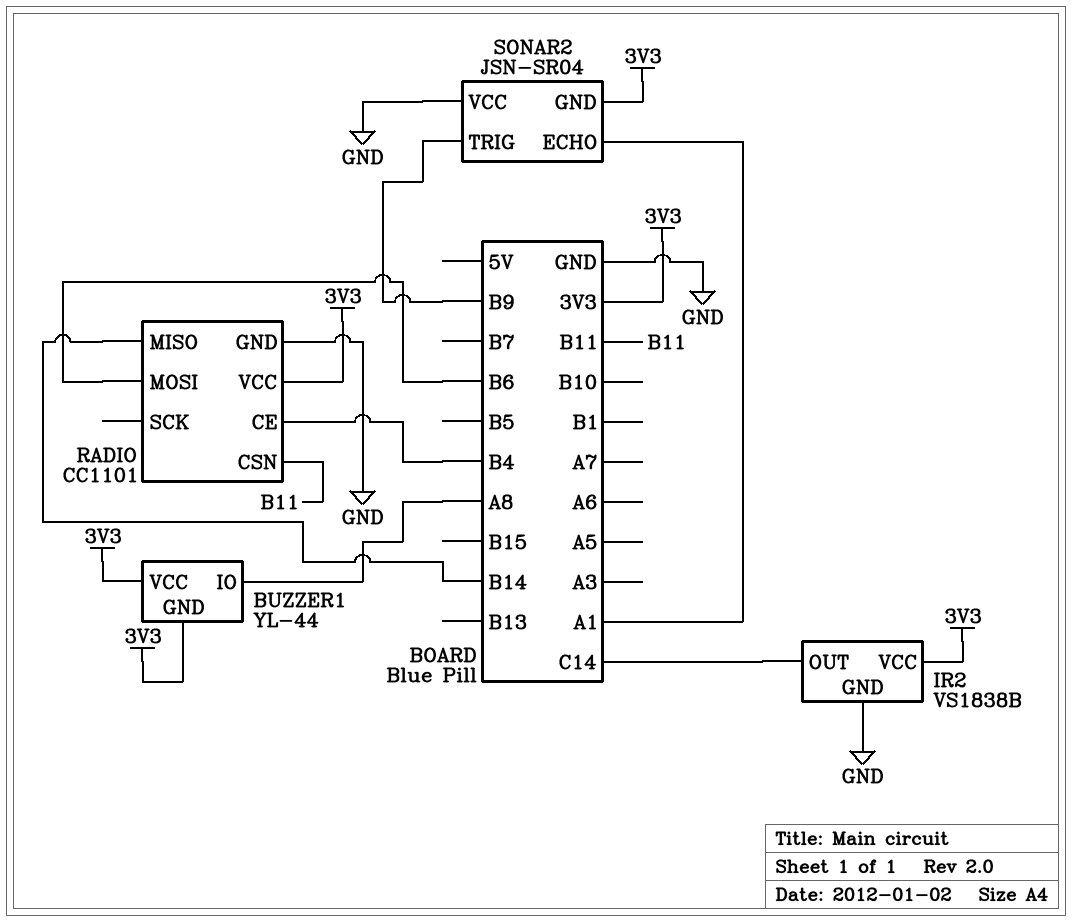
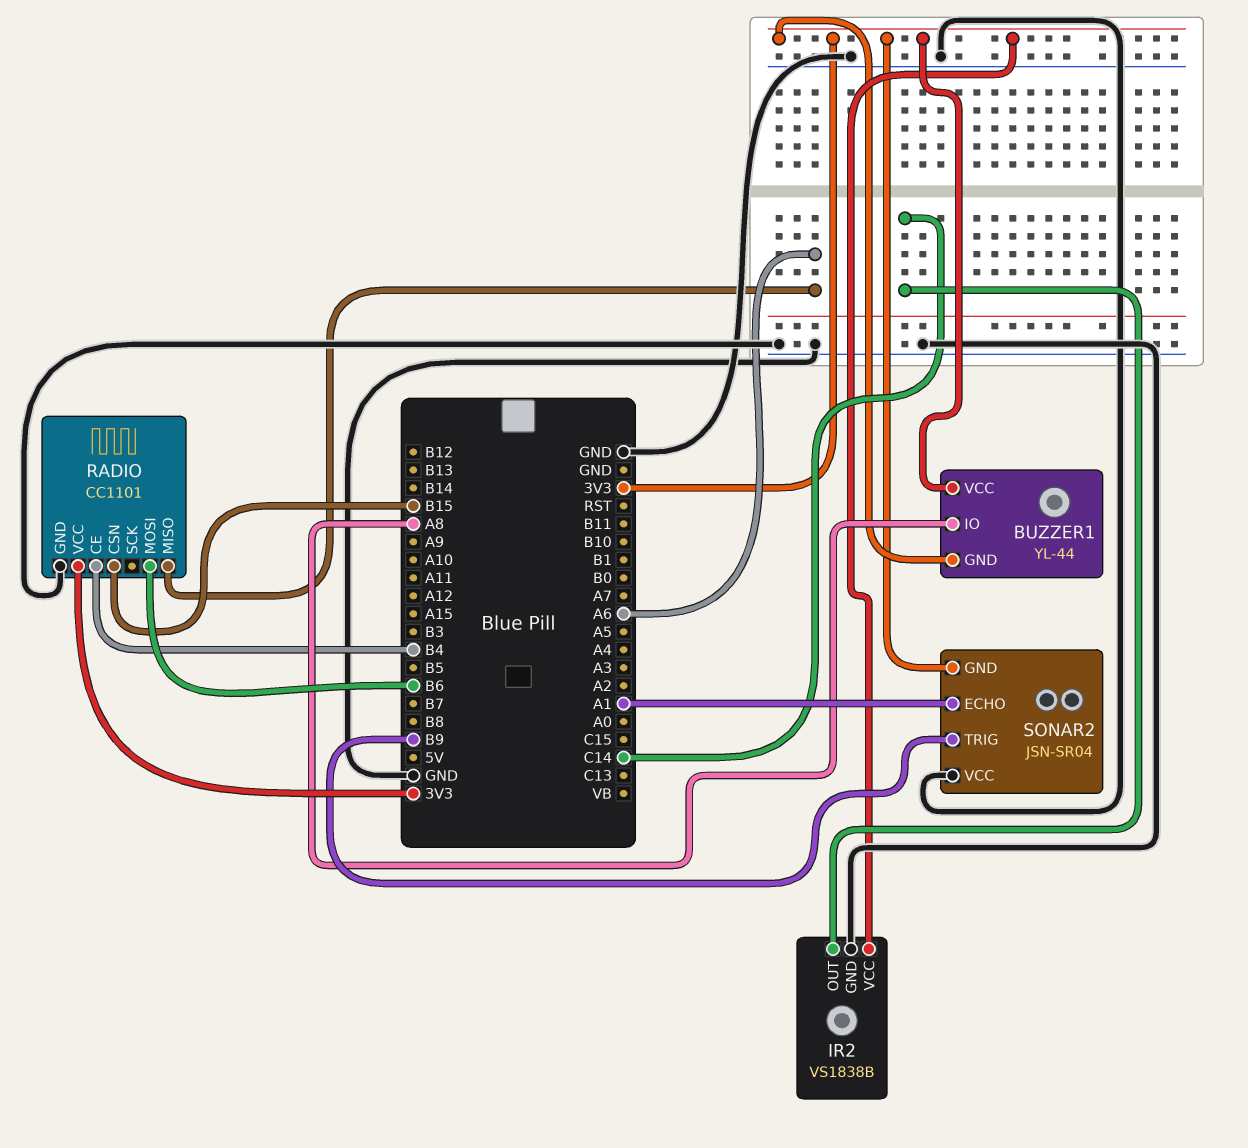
RADIO pin CSN: B11 -> B15
RADIO pin MISO: B14 -> A6

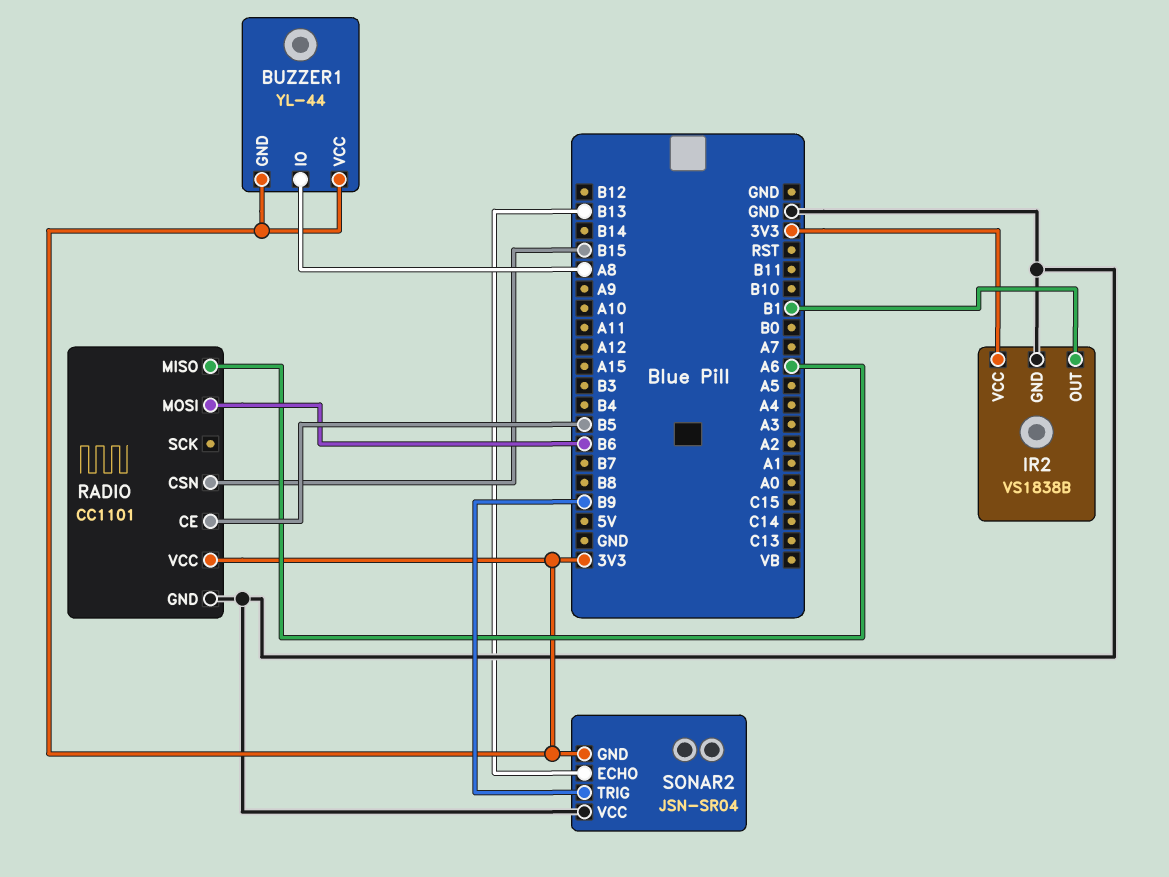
IR2 pin OUT: C14 -> B1
RADIO pin CE: B4 -> B5
SONAR2 pin ECHO: A1 -> B13

